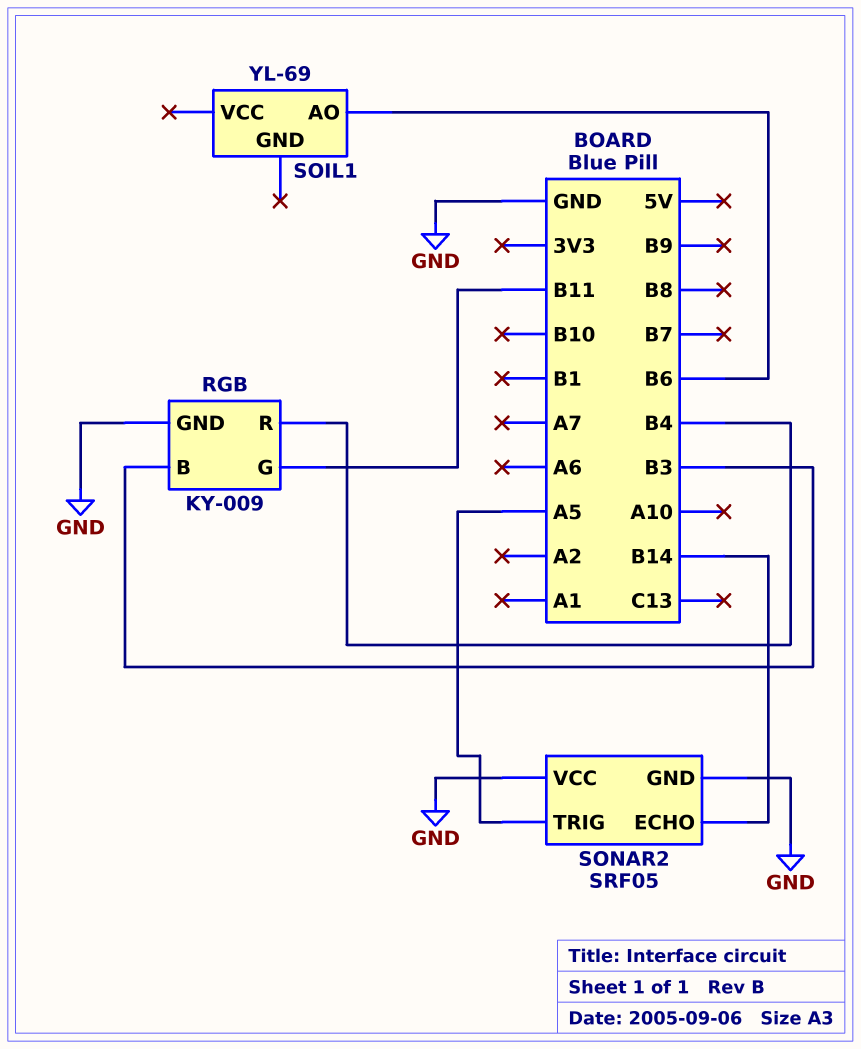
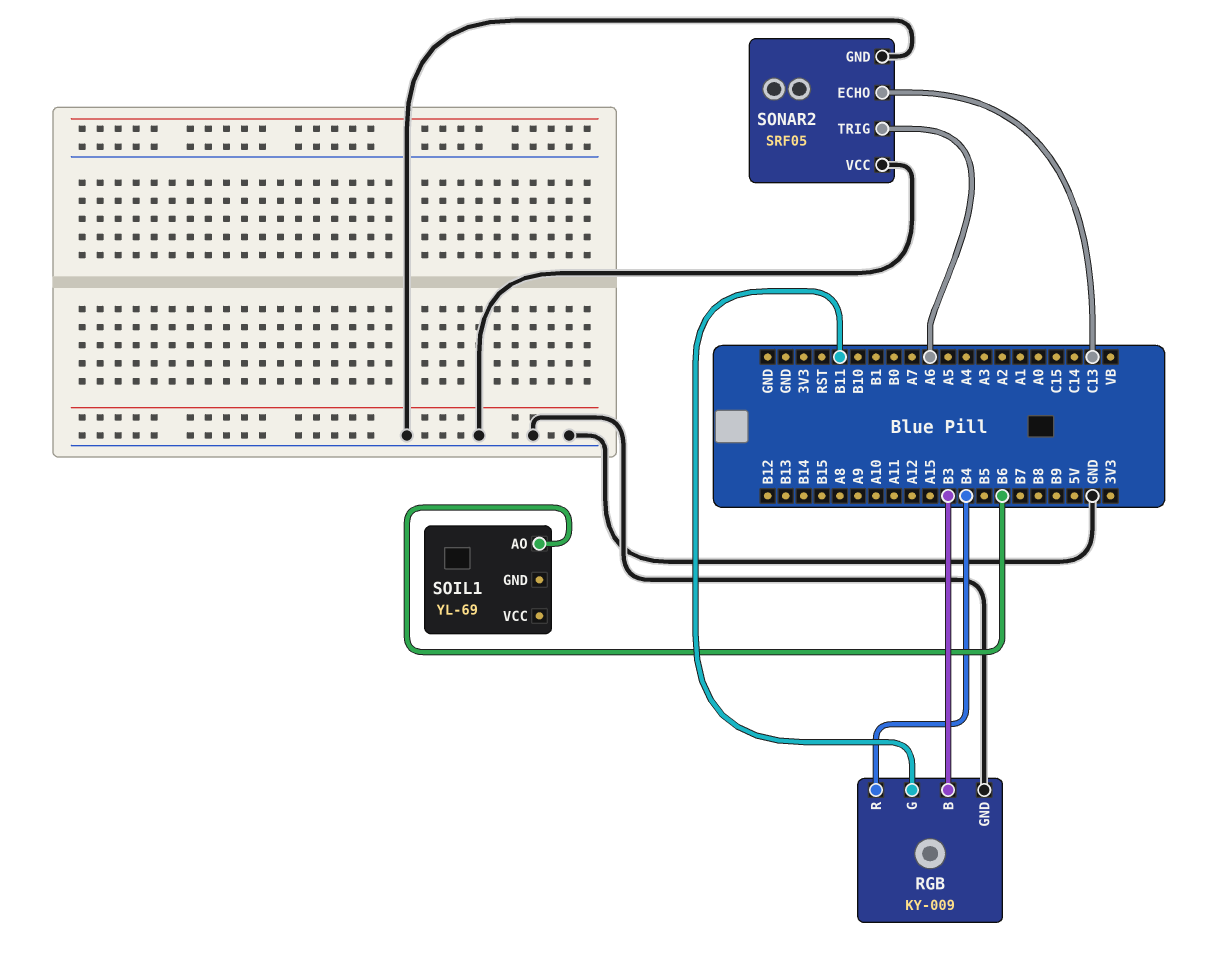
SONAR2 pin ECHO: B14 -> C13
SONAR2 pin TRIG: A5 -> A6

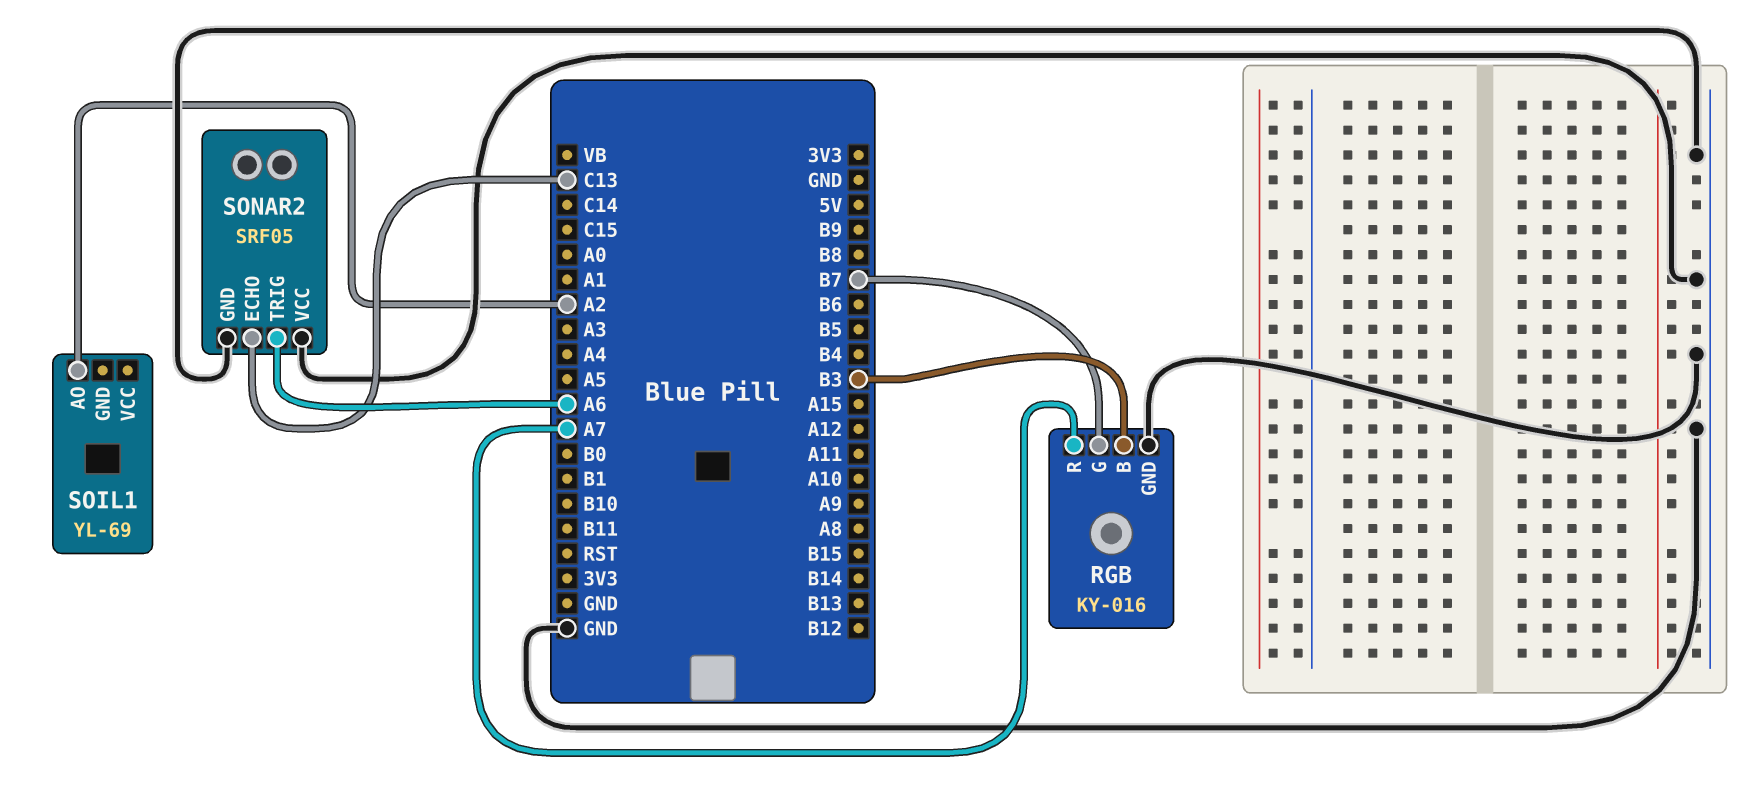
RGB: KY-009 -> KY-016
RGB pin G: B11 -> B7
RGB pin R: B4 -> A7
SOIL1 pin AO: B6 -> A2

